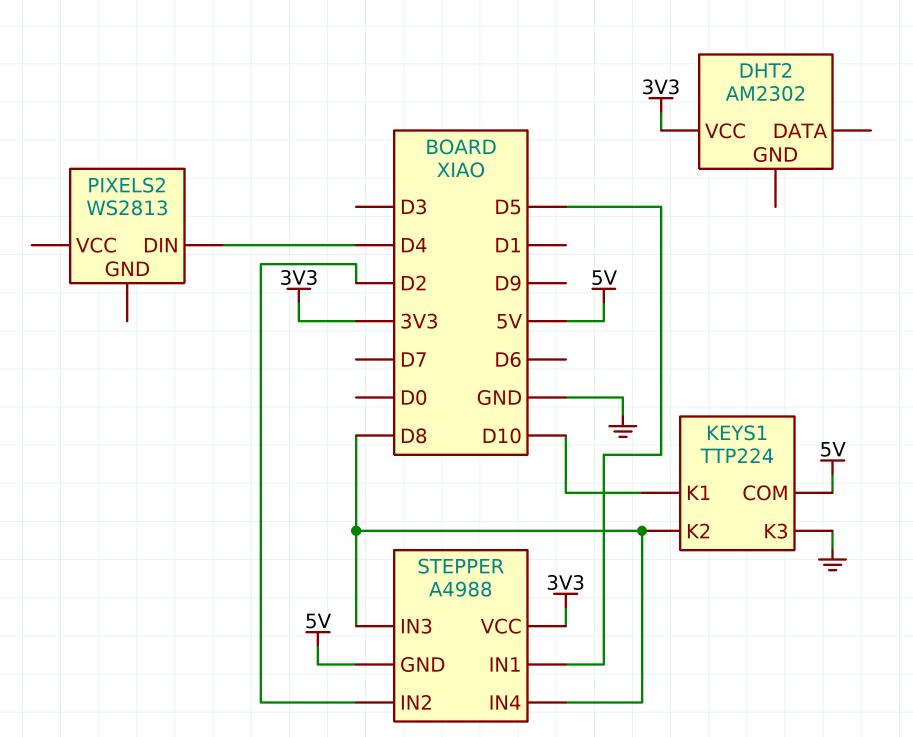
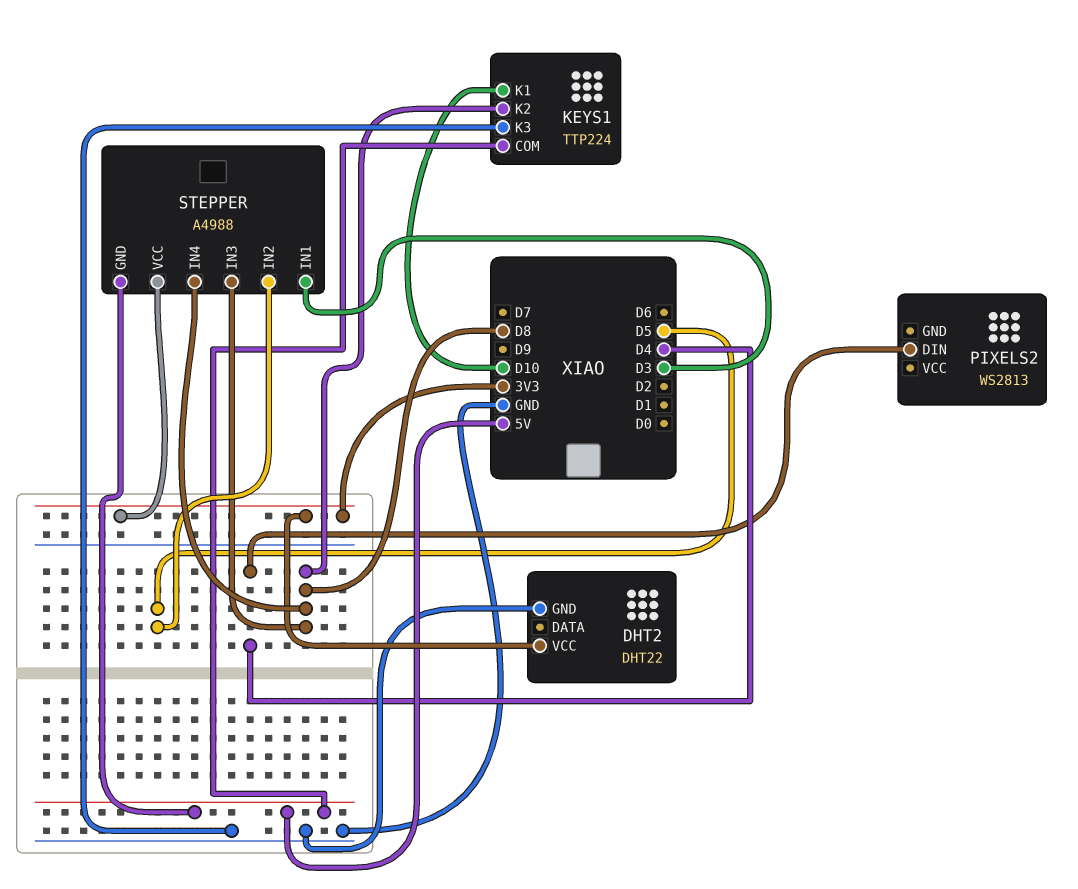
DHT2: AM2302 -> DHT22
DHT2 pin GND: none -> GND
STEPPER pin IN1: D5 -> D3
STEPPER pin IN2: D2 -> D5

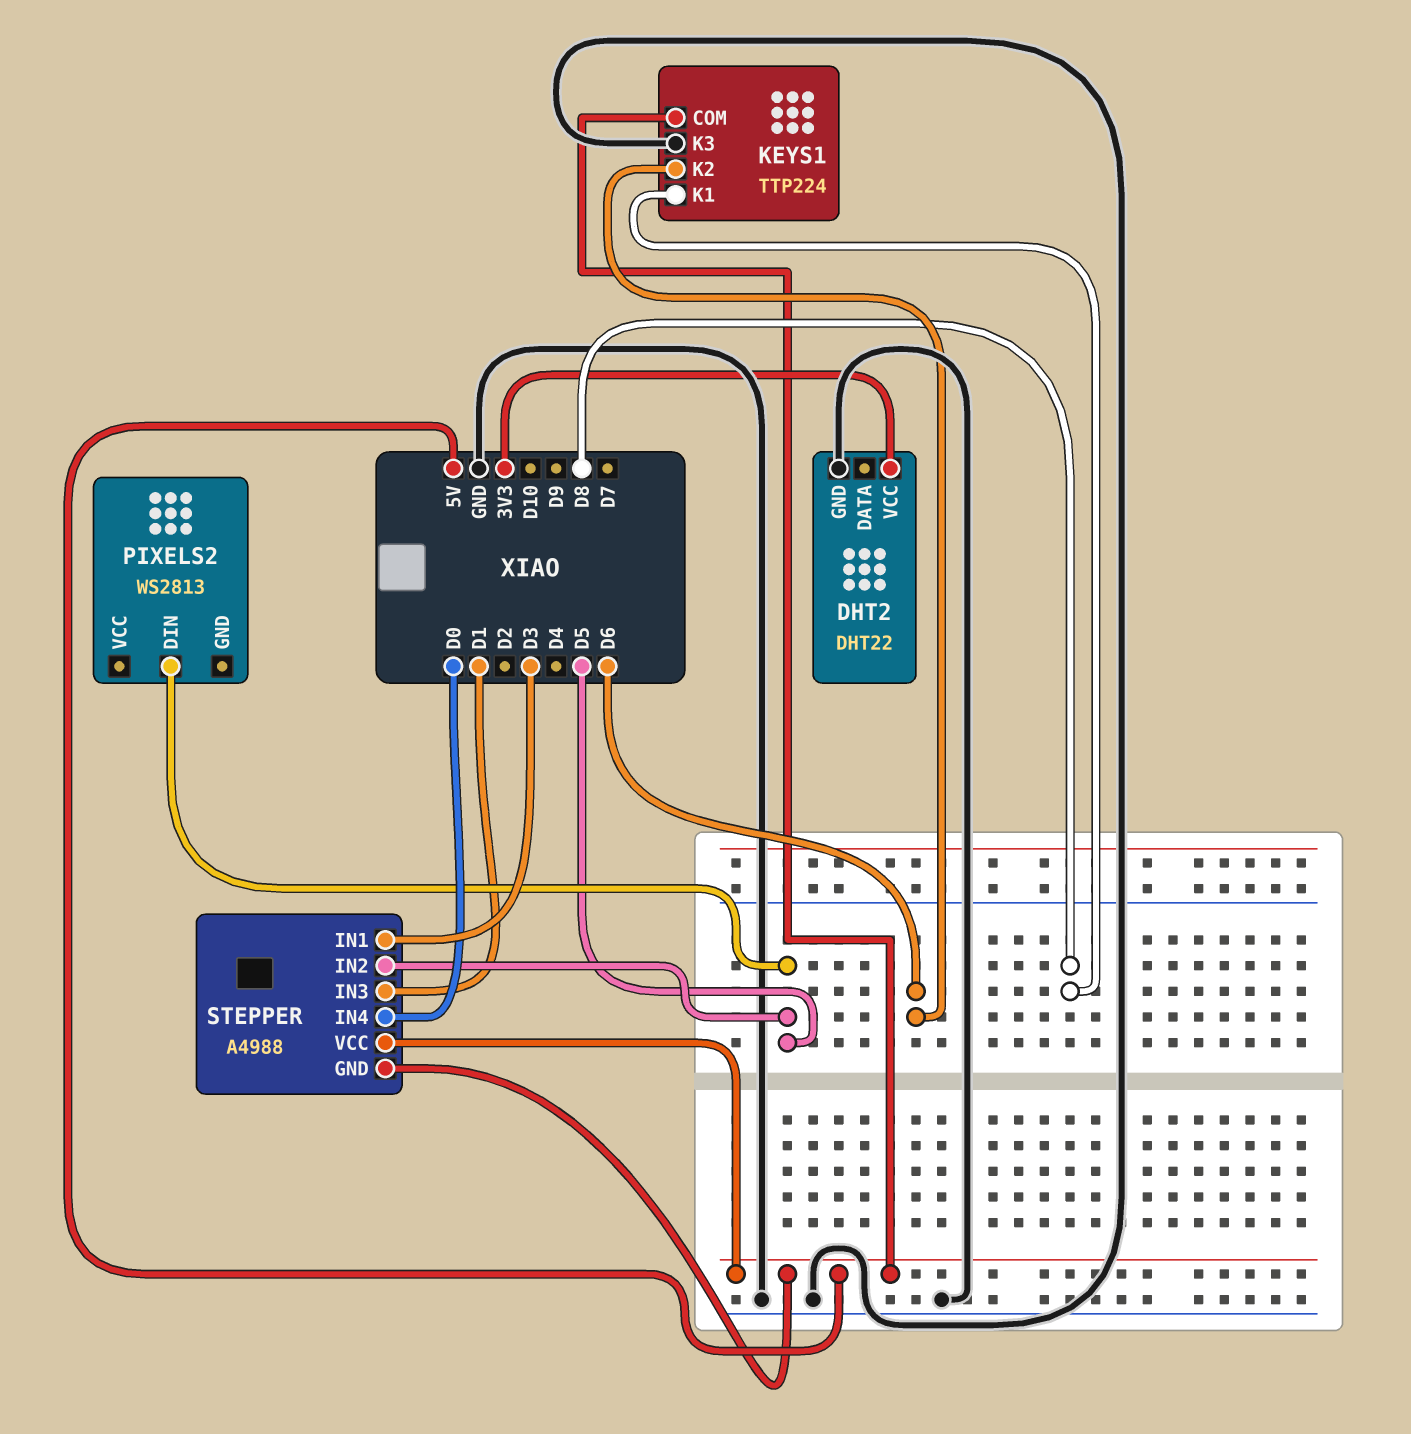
KEYS1 pin K1: D10 -> D8
KEYS1 pin K2: D8 -> D6
PIXELS2 pin DIN: D4 -> D5
STEPPER pin IN3: D8 -> D1
STEPPER pin IN4: D8 -> D0
STEPPER pin VCC: 3V3 -> 5V

